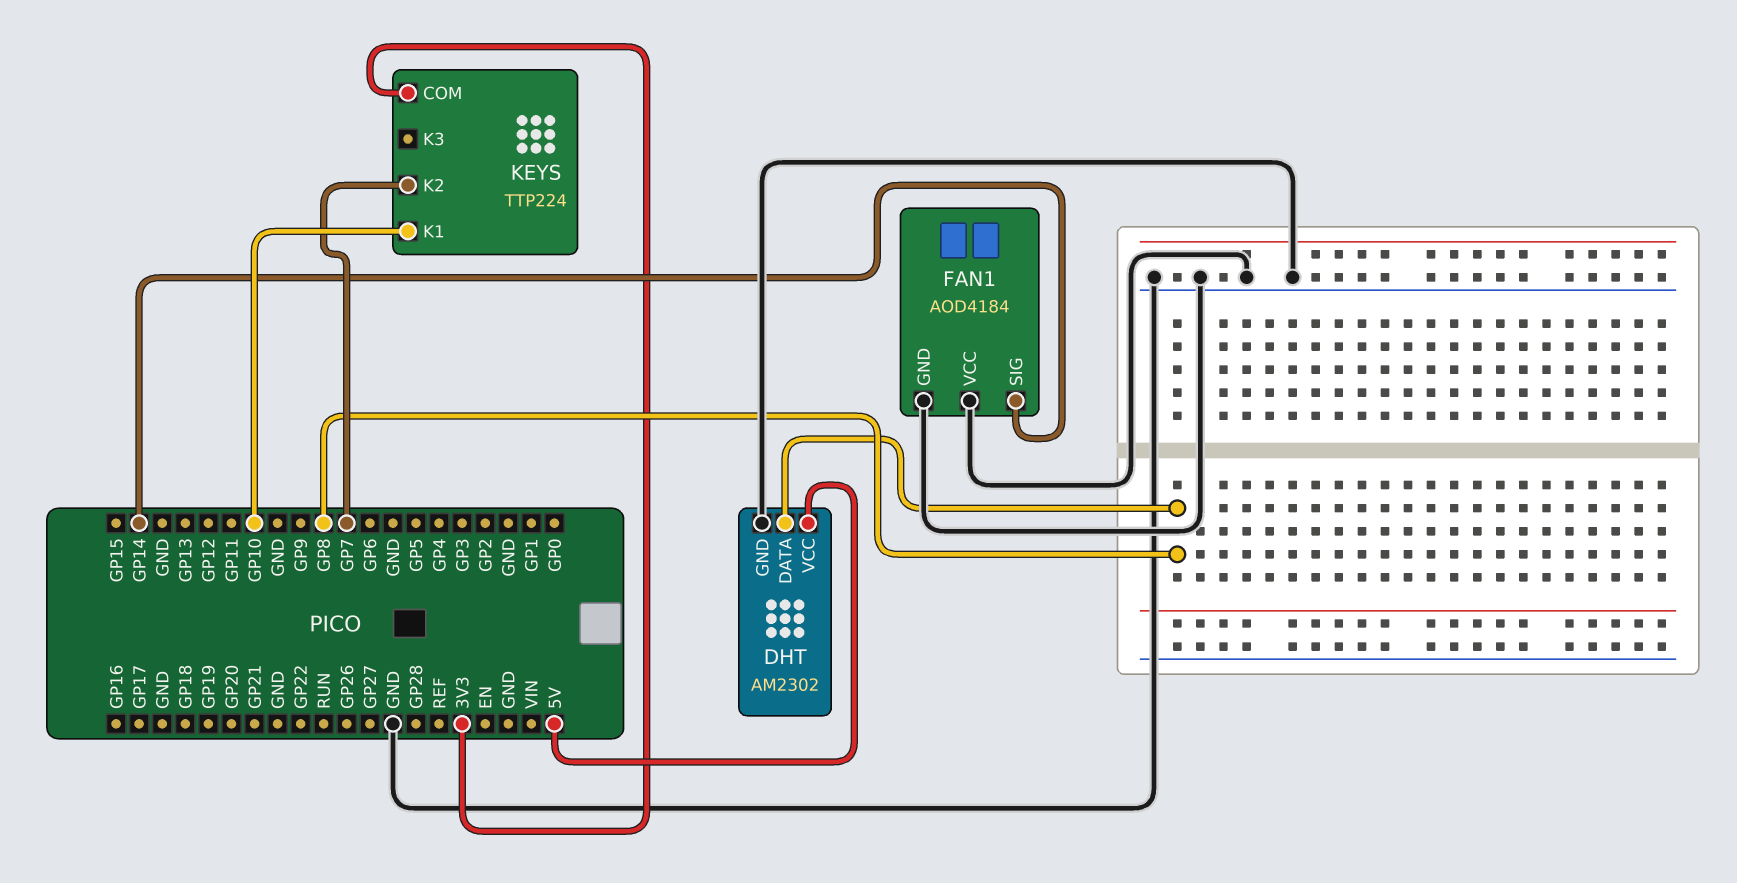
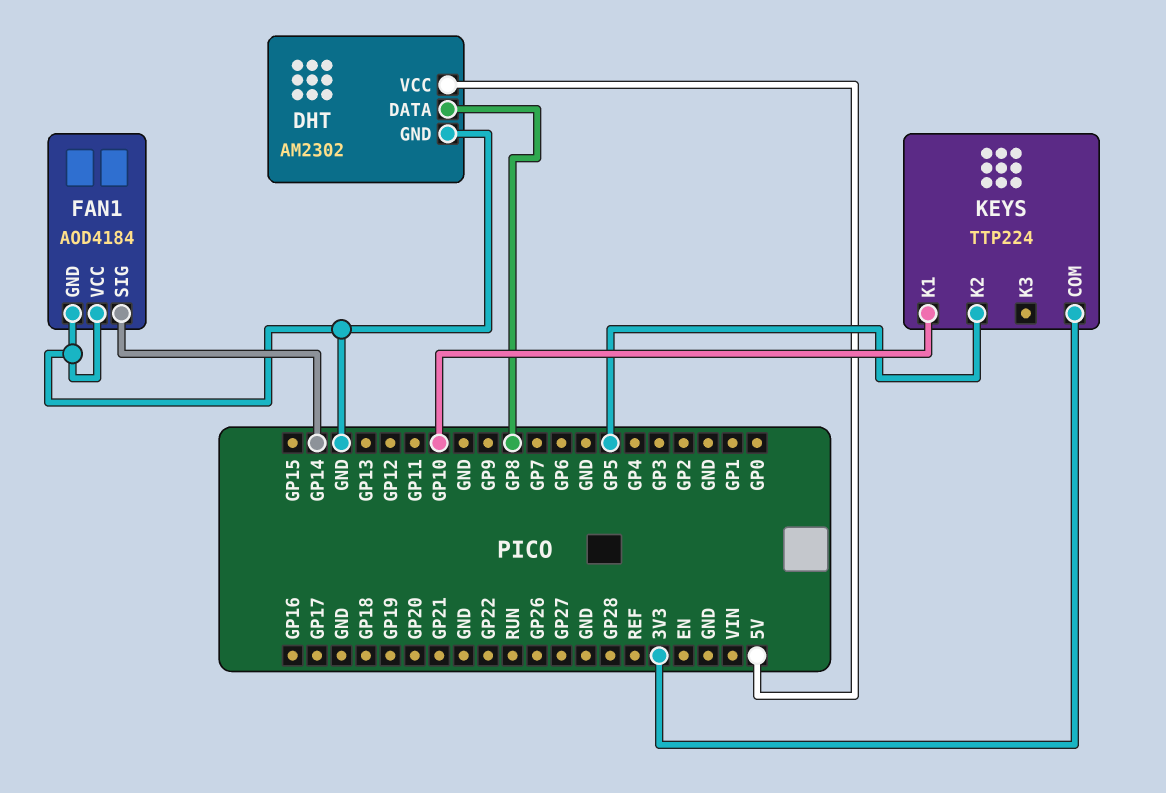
KEYS pin K2: GP7 -> GP5

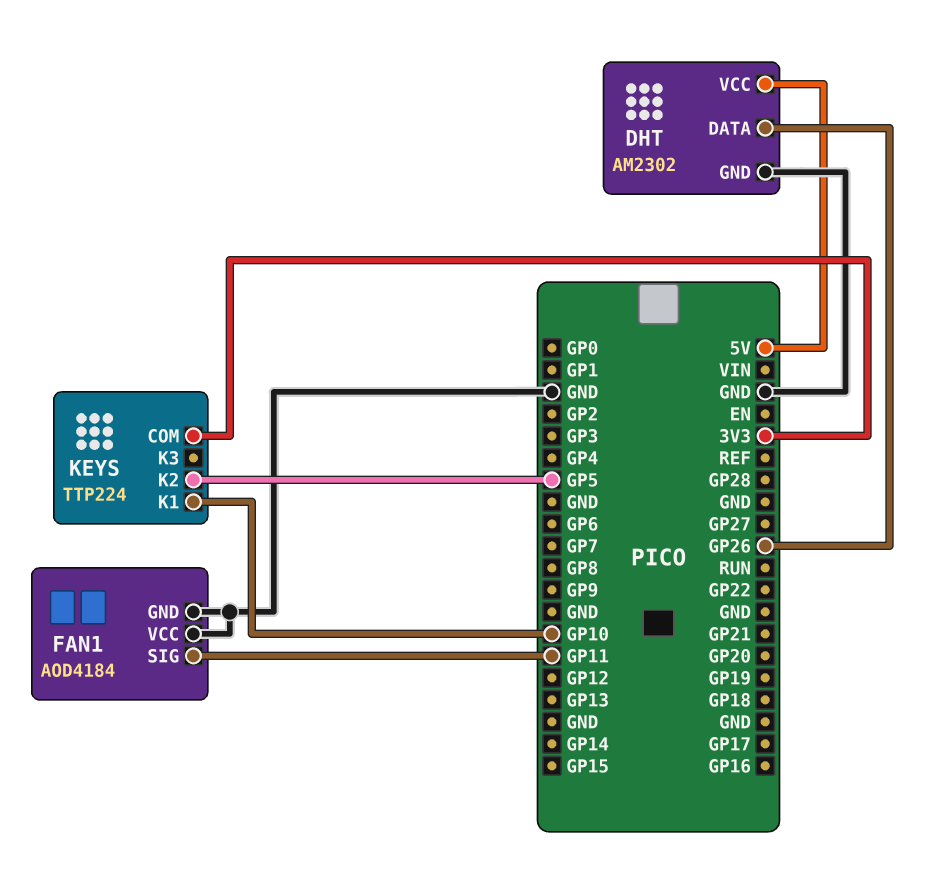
DHT pin DATA: GP8 -> GP26
FAN1 pin SIG: GP14 -> GP11

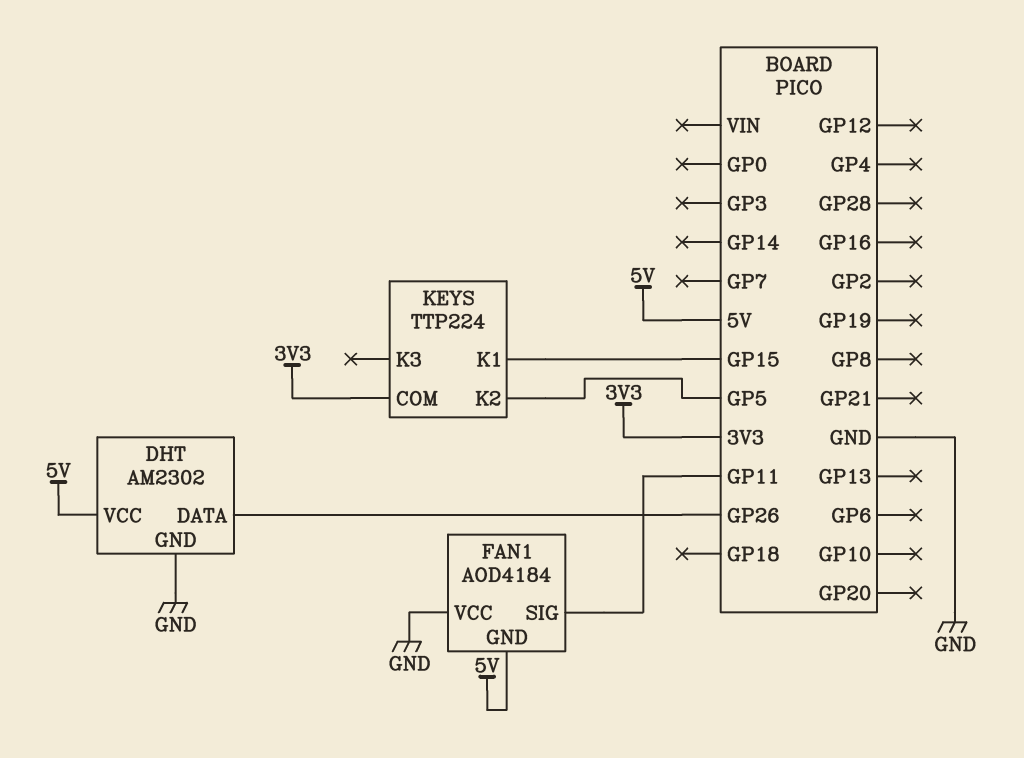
FAN1 pin GND: GND -> 5V
KEYS pin K1: GP10 -> GP15

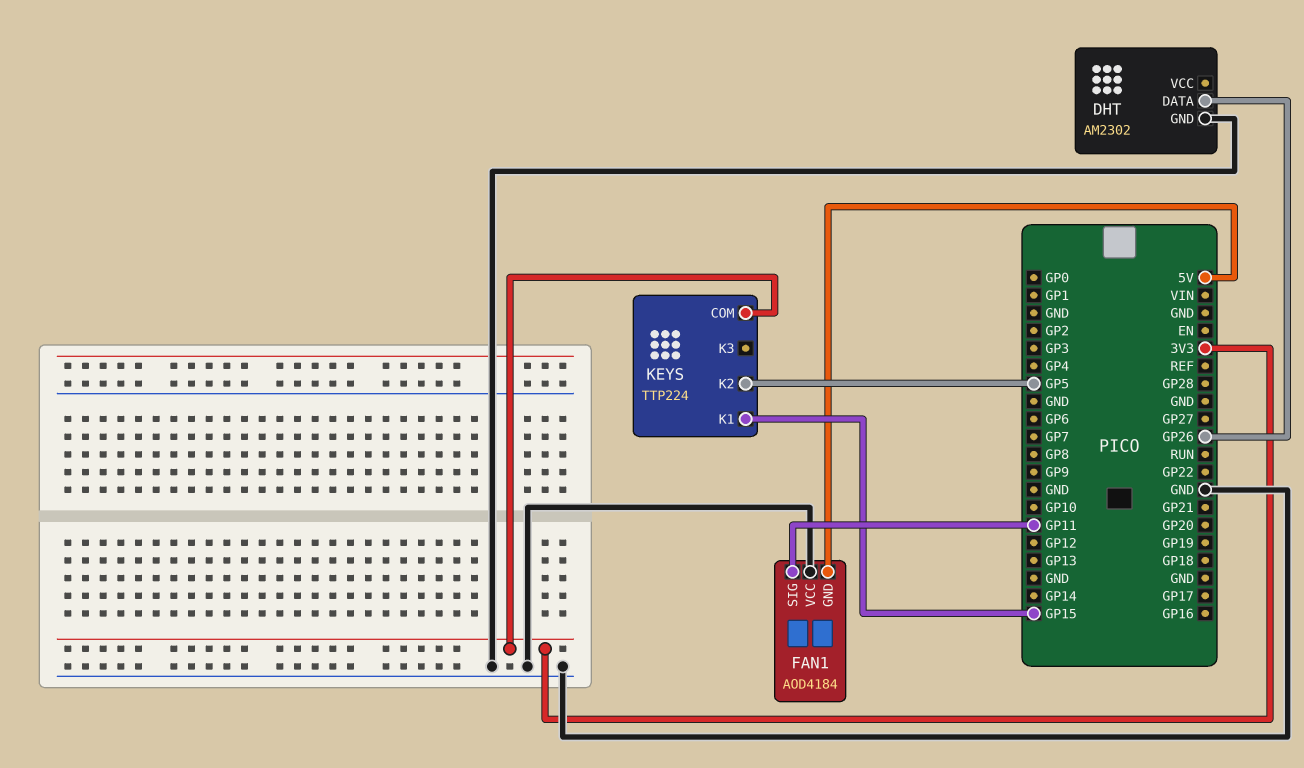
DHT pin VCC: 5V -> none

